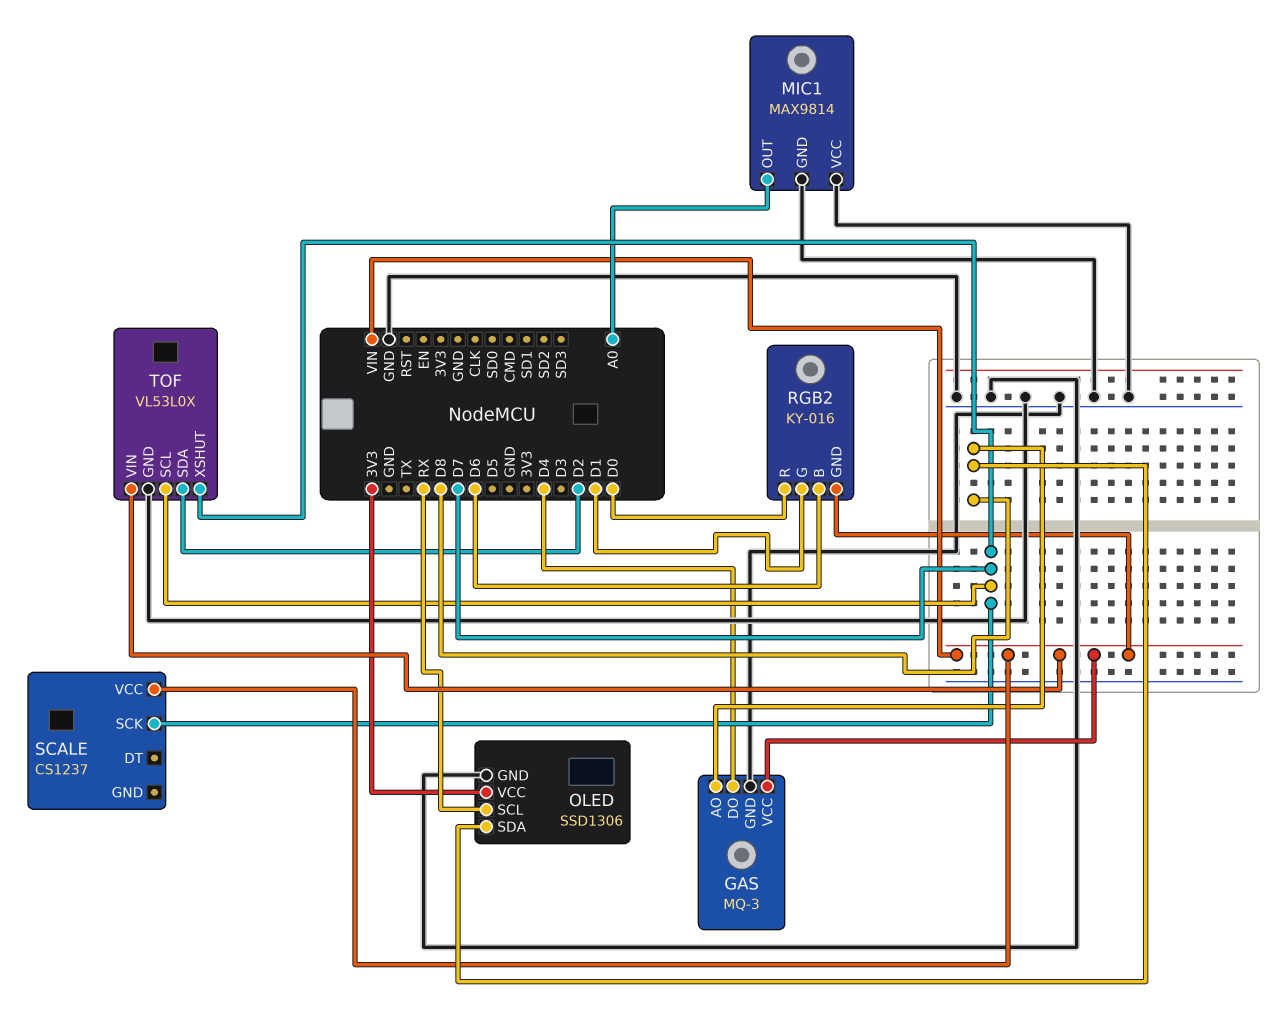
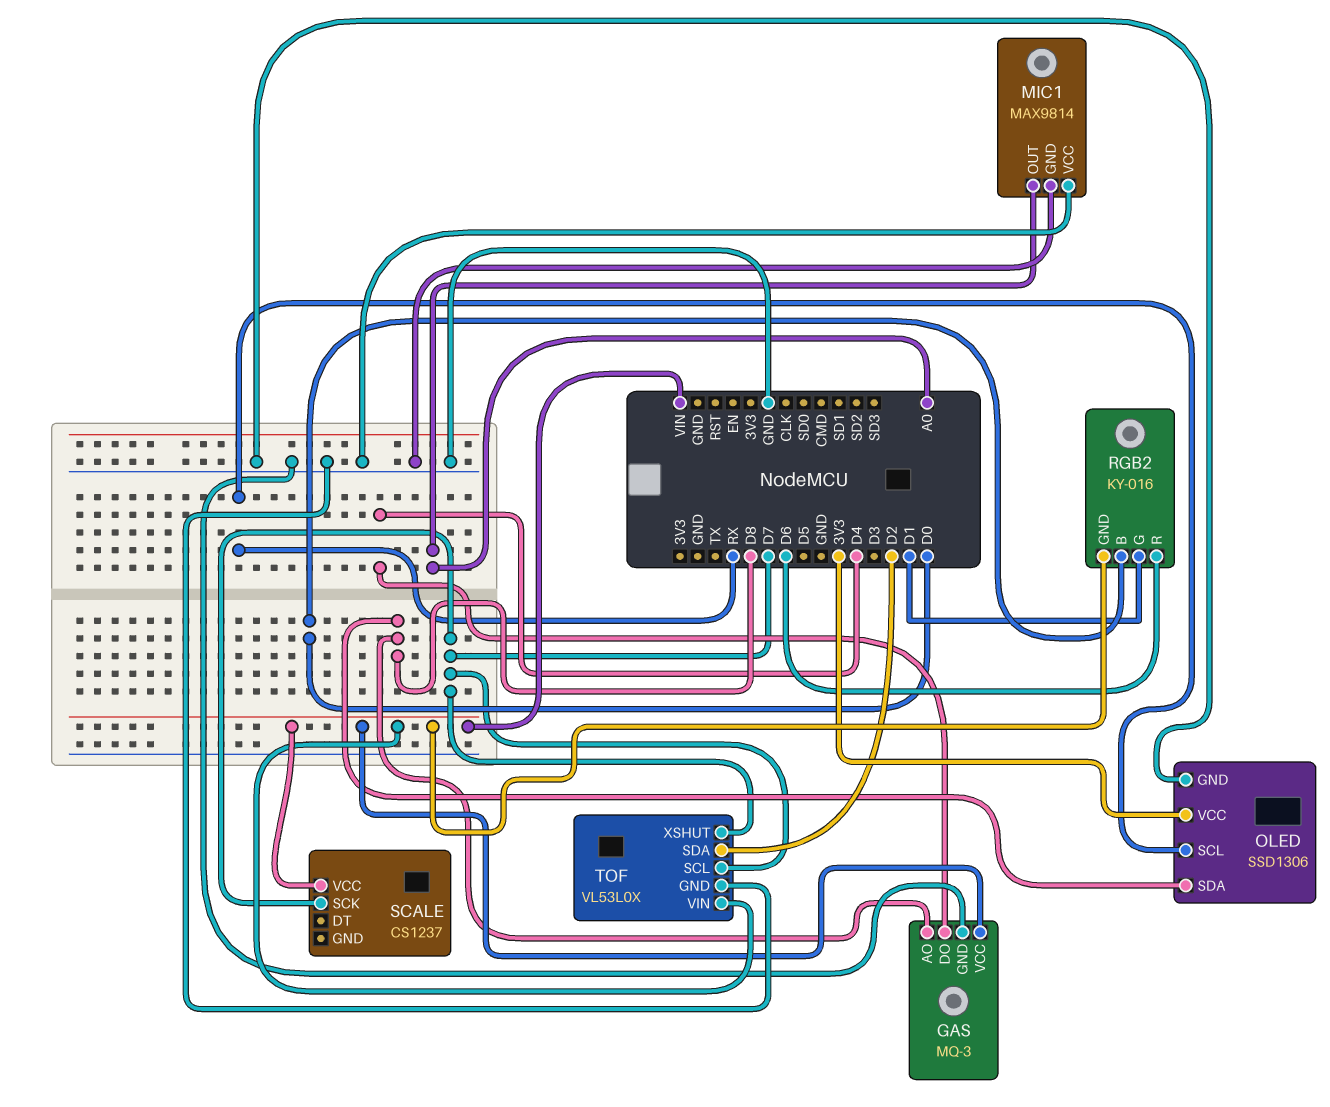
RGB2 pin B: D6 -> D0
RGB2 pin R: D0 -> D6

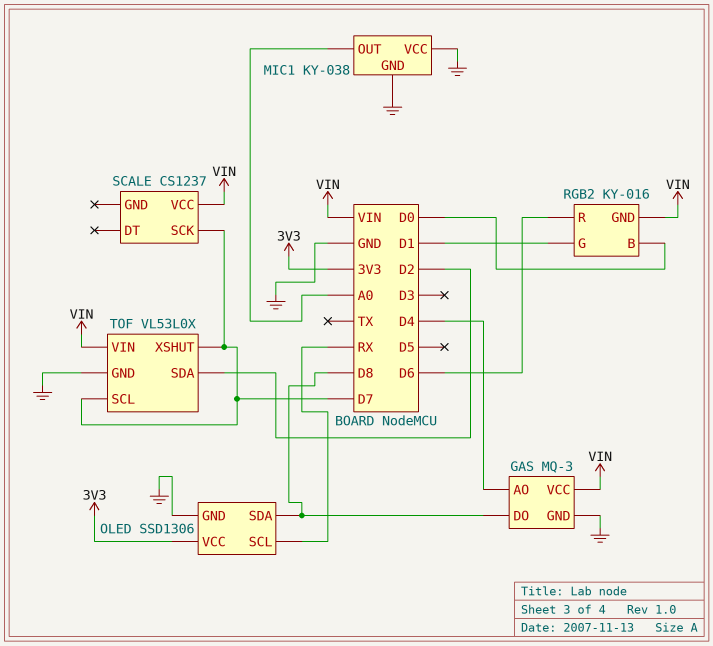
GAS pin AO: D8 -> D4
GAS pin DO: D4 -> D8
MIC1: MAX9814 -> KY-038

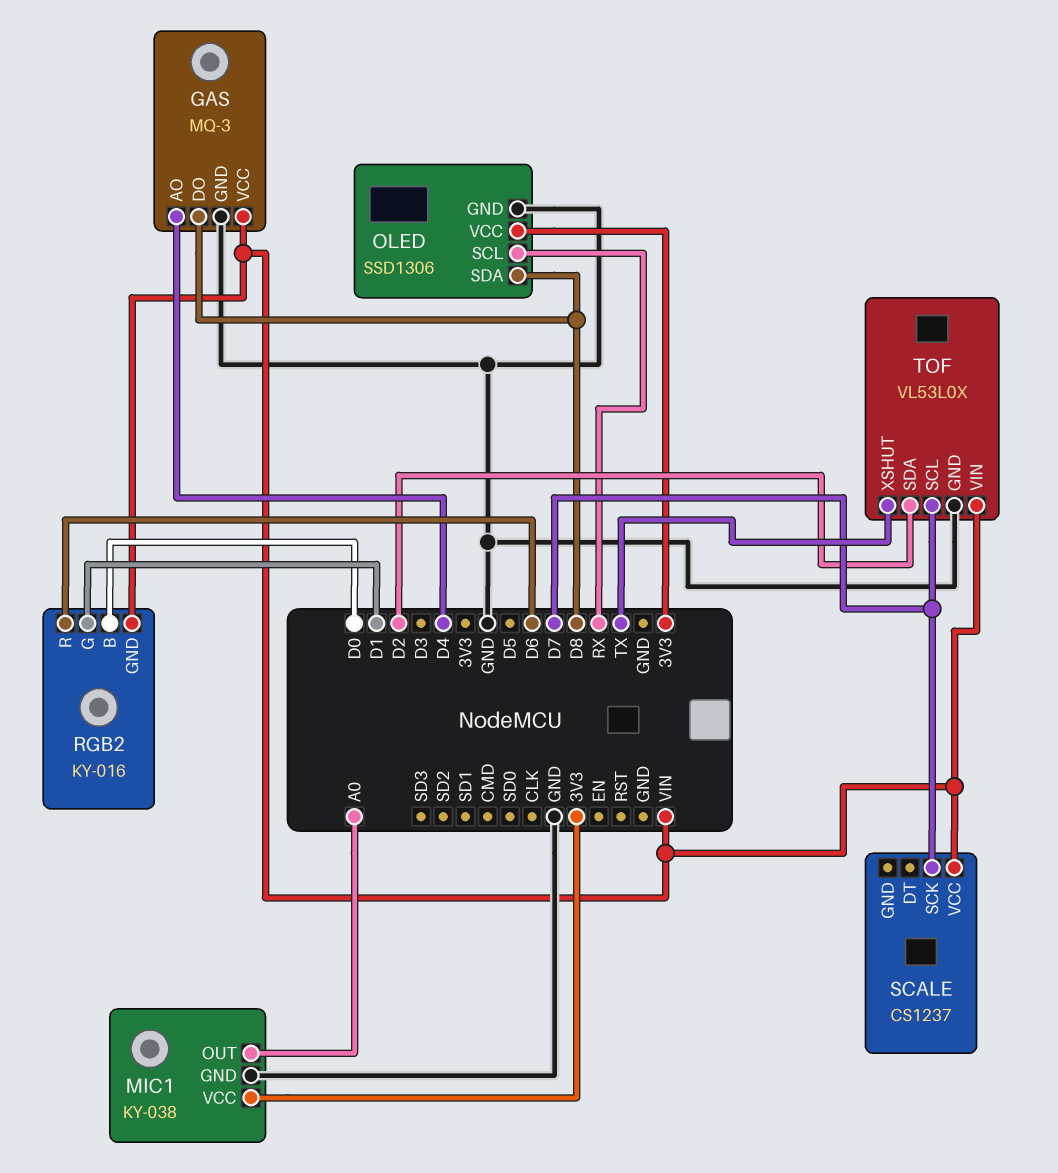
MIC1 pin VCC: GND -> 3V3
TOF pin XSHUT: D7 -> TX

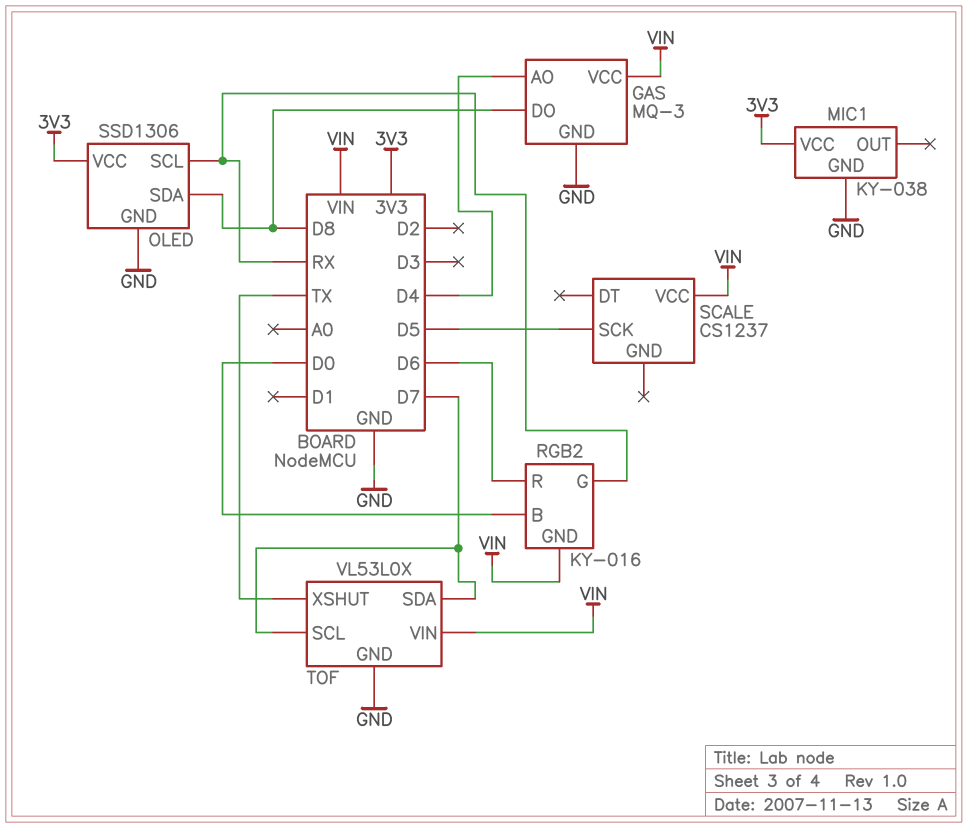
MIC1 pin OUT: A0 -> none
RGB2 pin G: D1 -> RX
SCALE pin SCK: D7 -> D5
TOF pin SDA: D2 -> D7

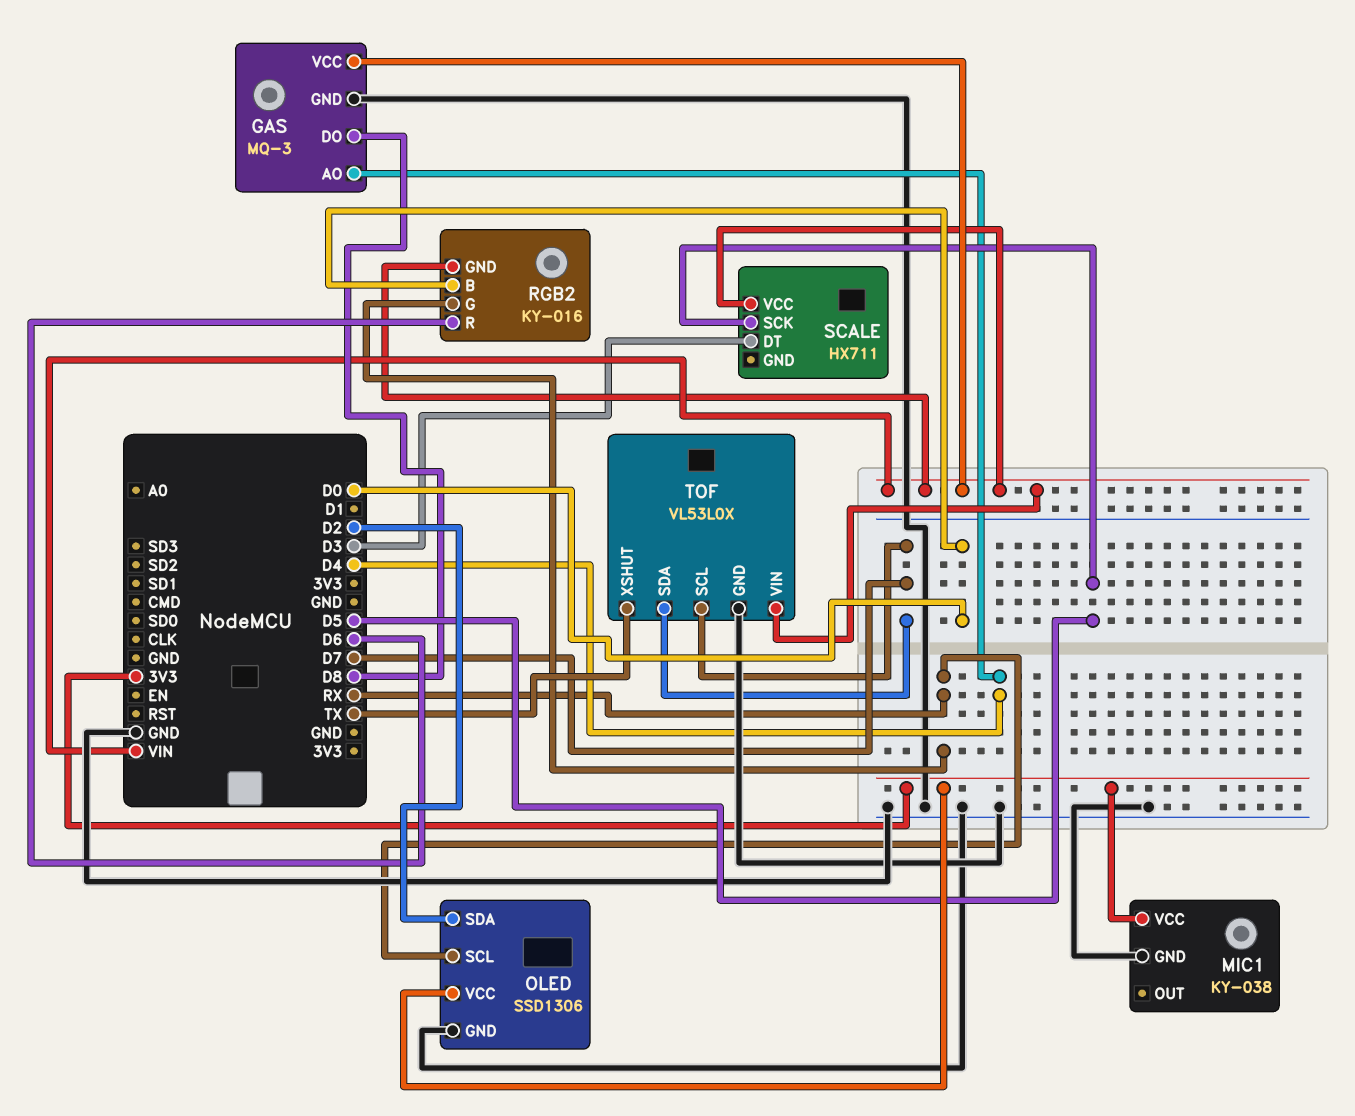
OLED pin SDA: D8 -> D2
SCALE: CS1237 -> HX711
SCALE pin DT: none -> D3

